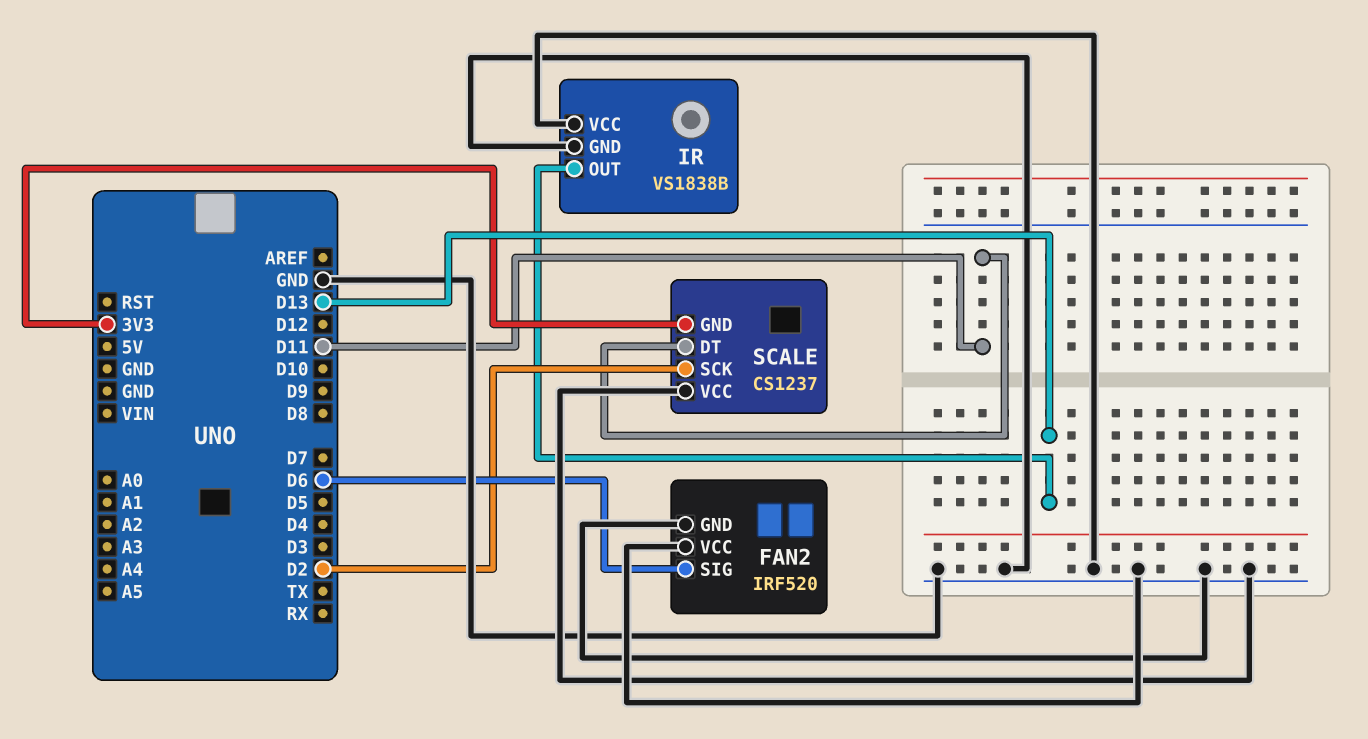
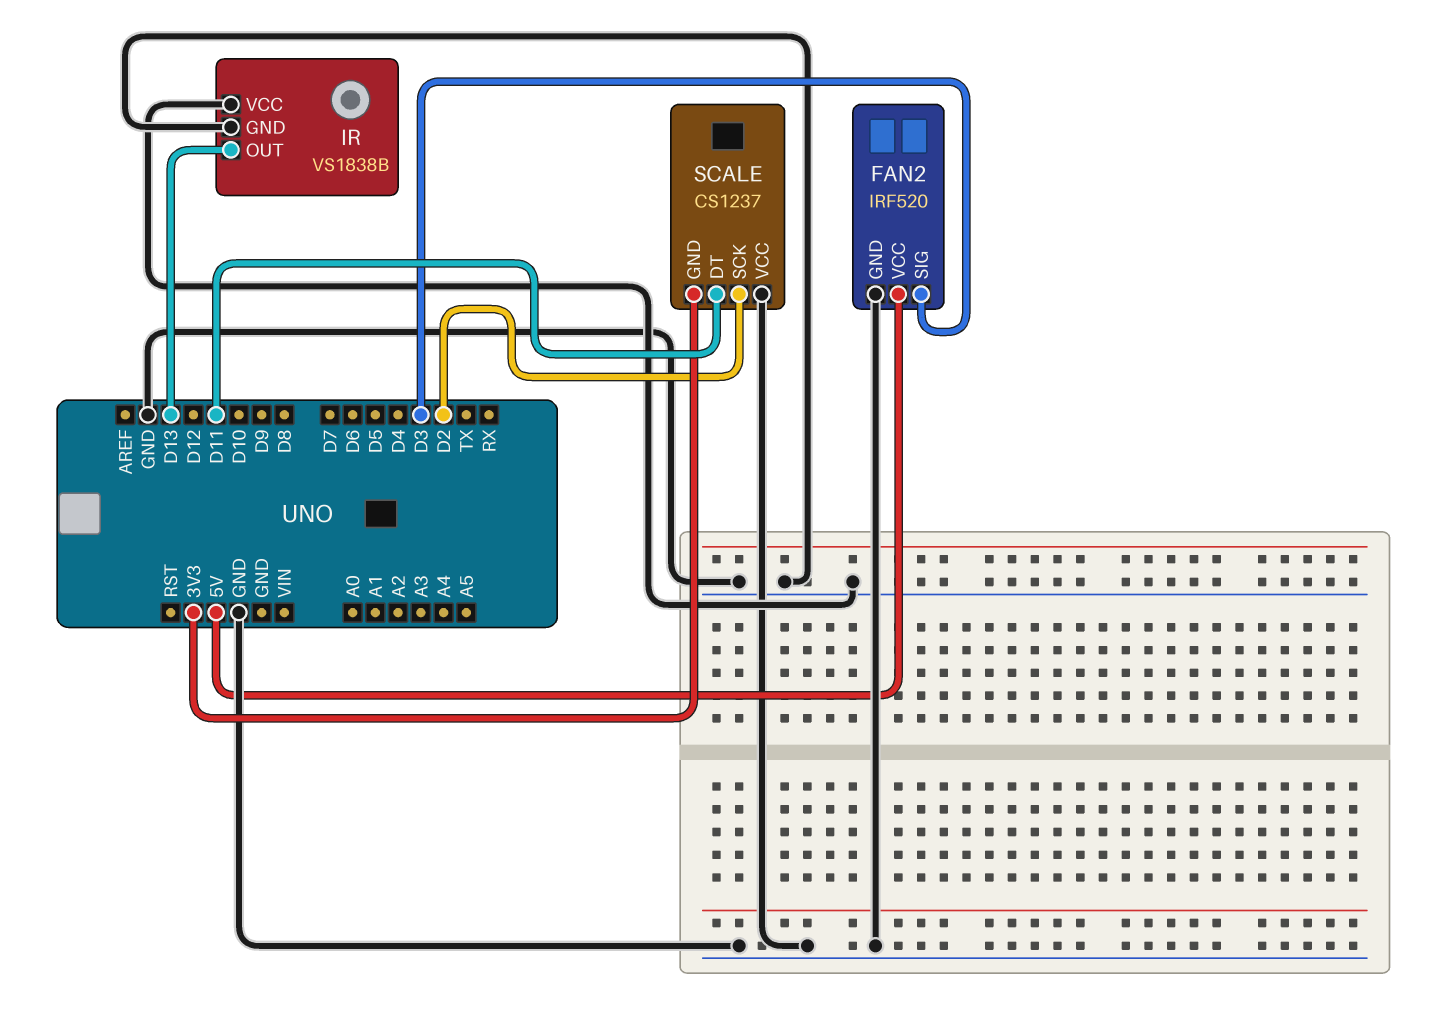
FAN2 pin SIG: D6 -> D3
FAN2 pin VCC: GND -> 5V

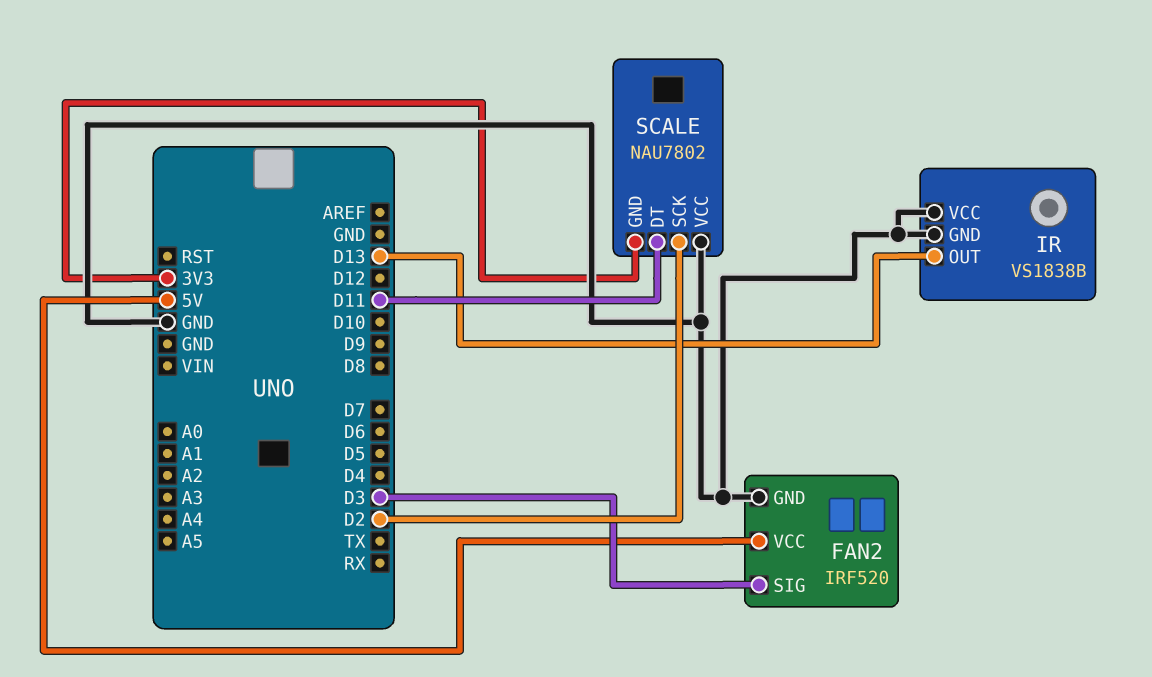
SCALE: CS1237 -> NAU7802

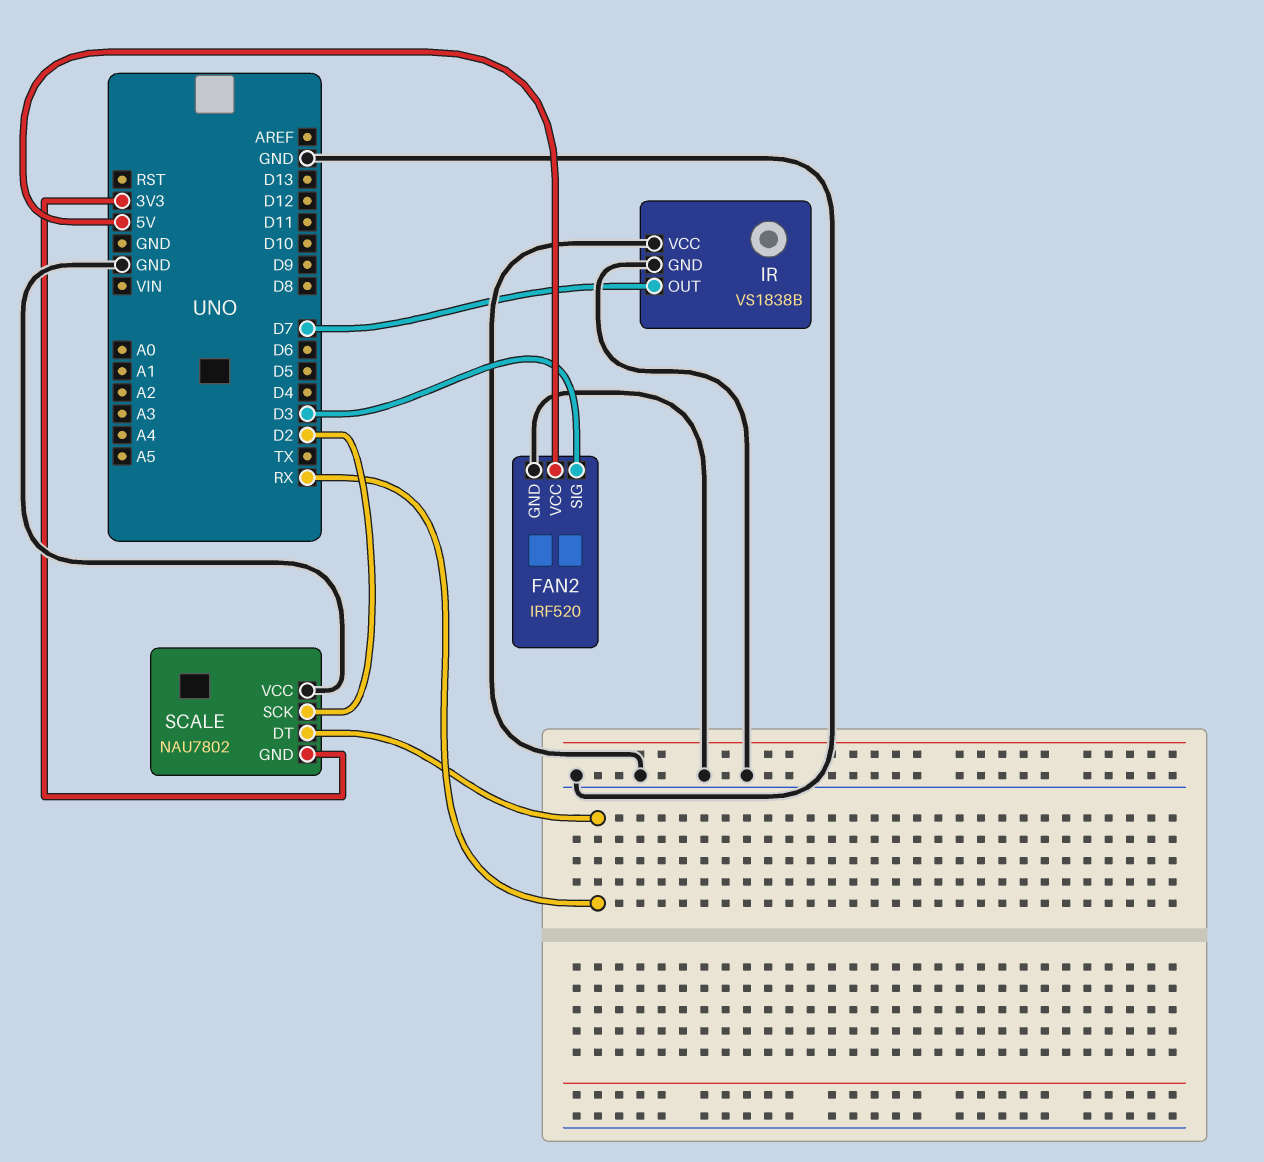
IR pin OUT: D13 -> D7
SCALE pin DT: D11 -> RX

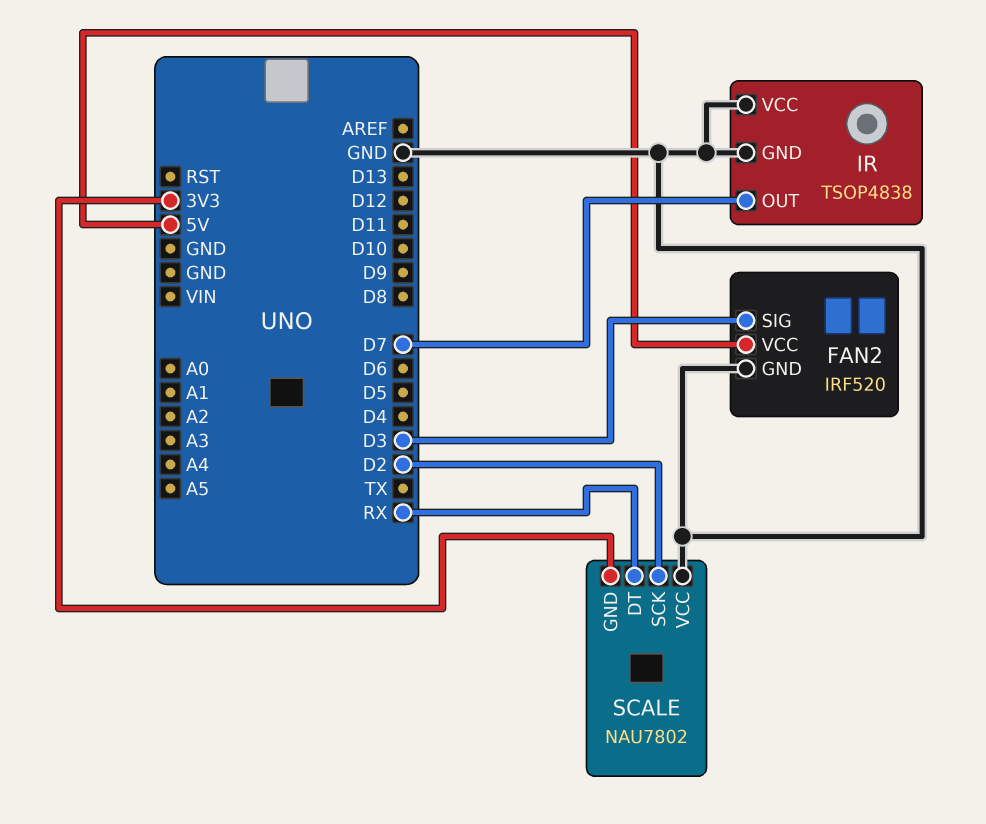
IR: VS1838B -> TSOP4838

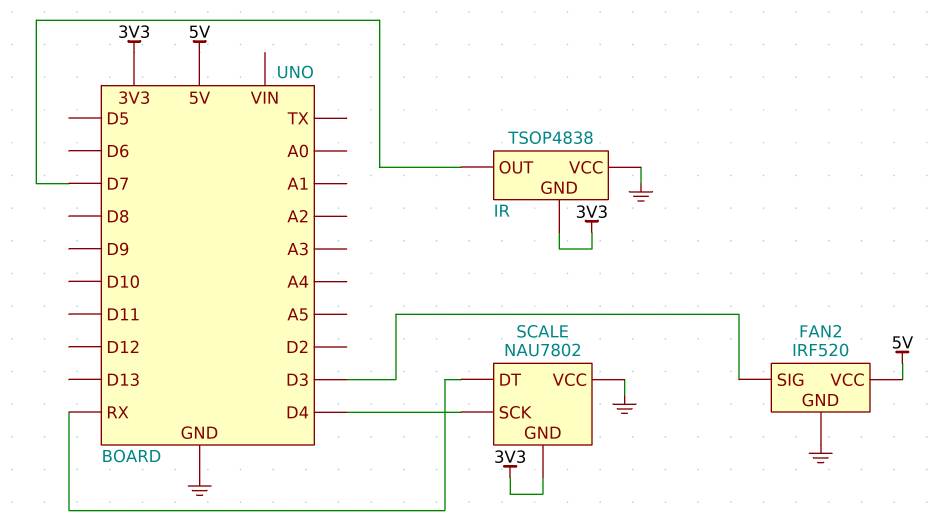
IR pin GND: GND -> 3V3
SCALE pin SCK: D2 -> D4

